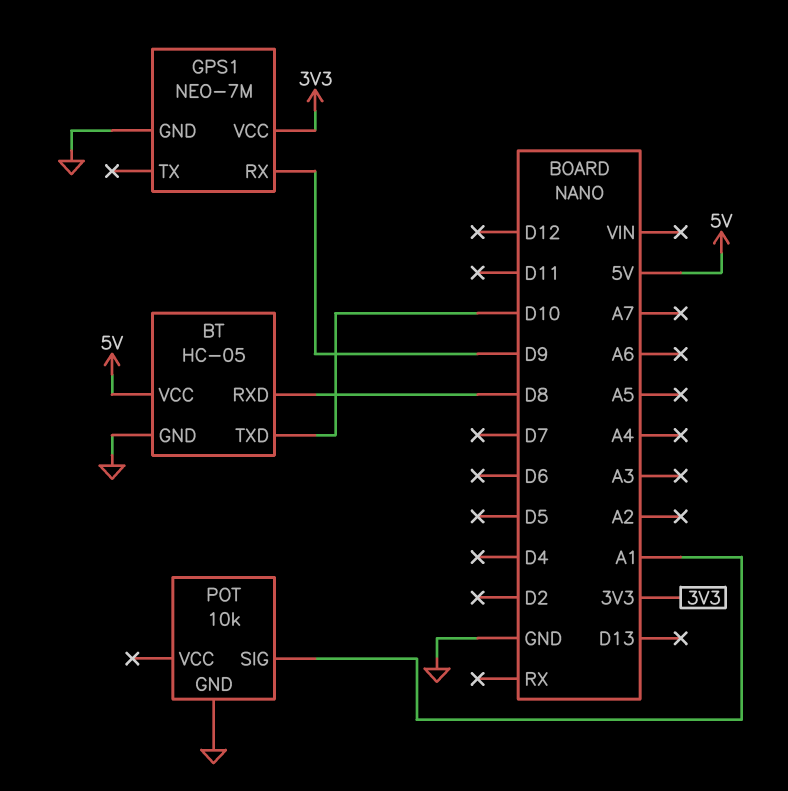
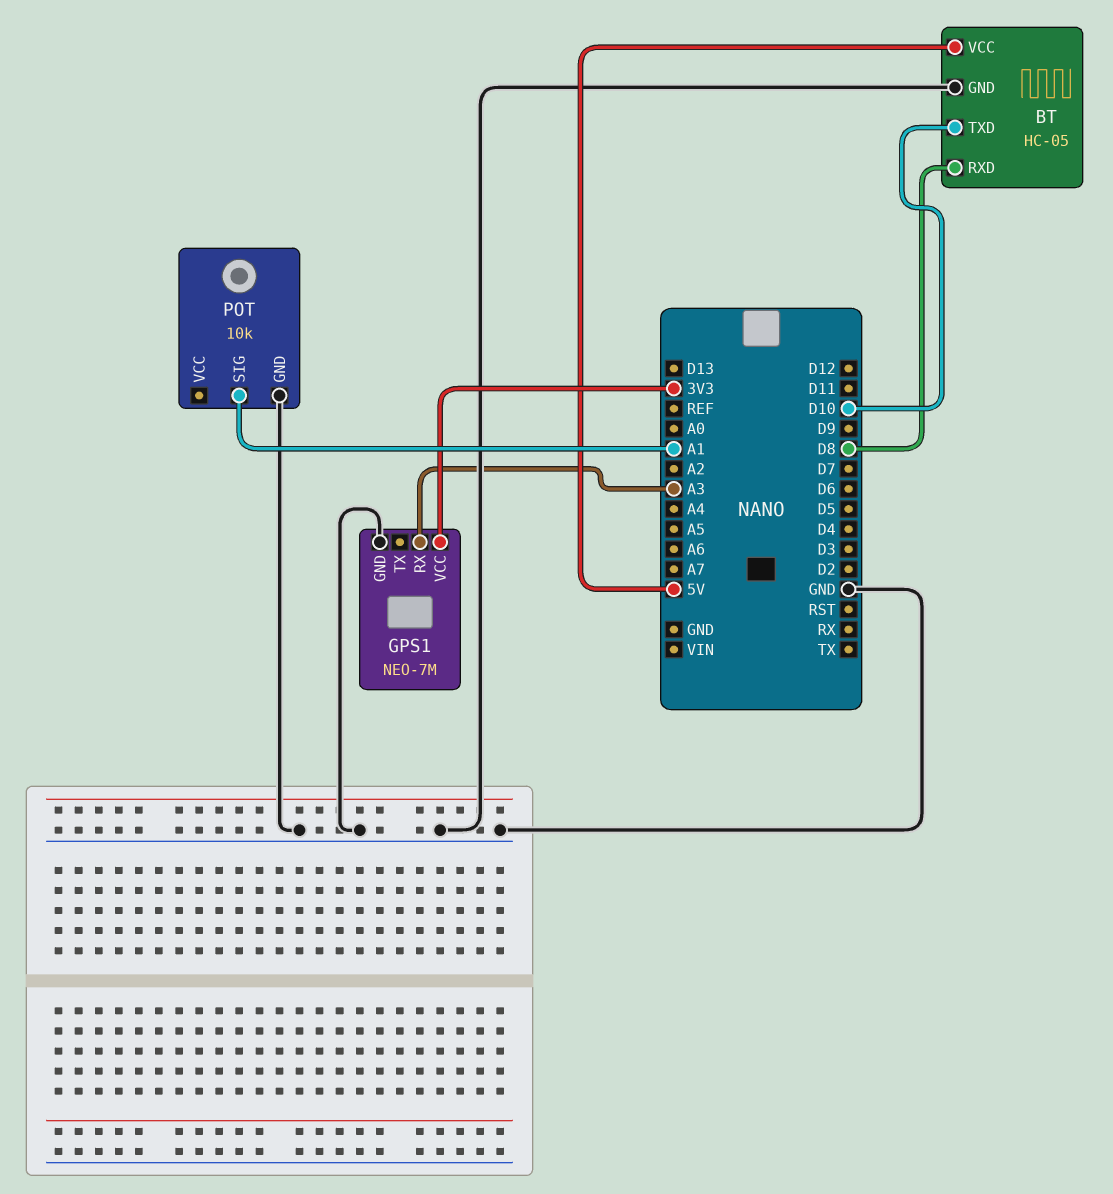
GPS1 pin RX: D9 -> A3

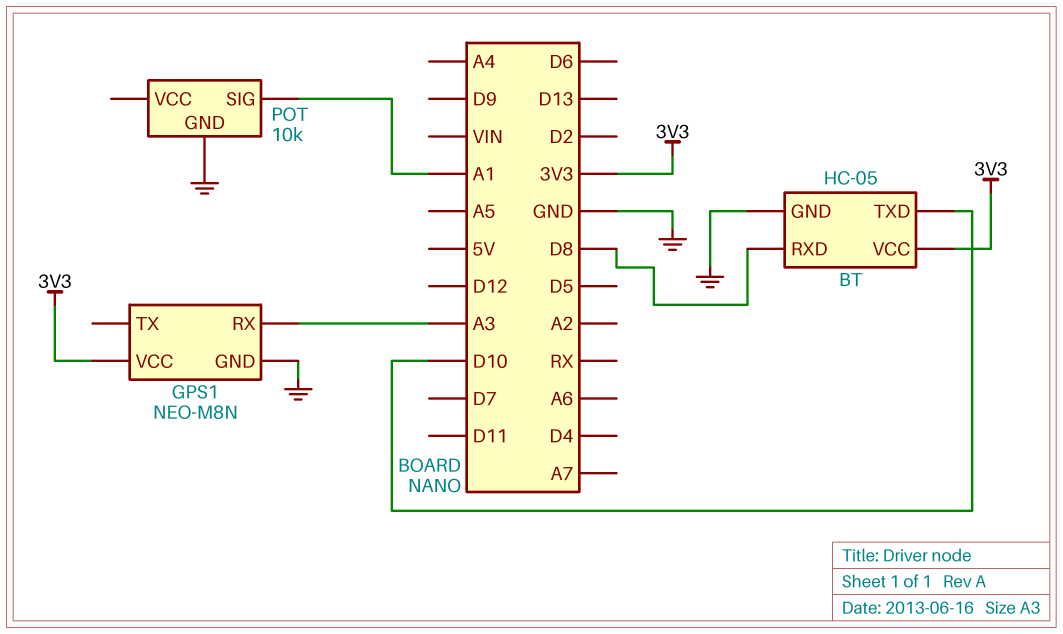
BT pin VCC: 5V -> 3V3
GPS1: NEO-7M -> NEO-M8N

